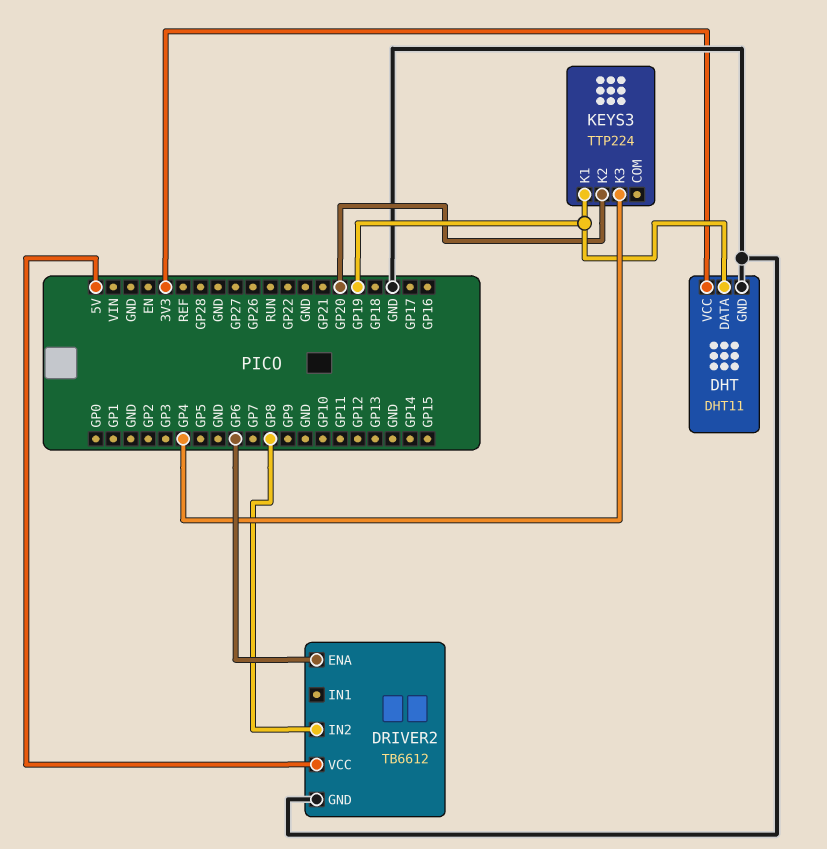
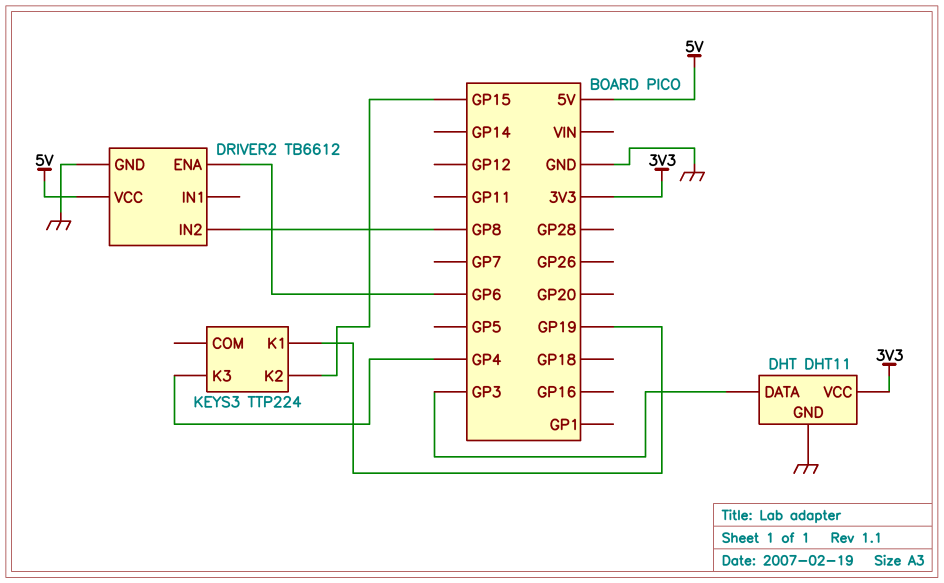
DHT pin DATA: GP19 -> GP3
KEYS3 pin K2: GP20 -> GP15

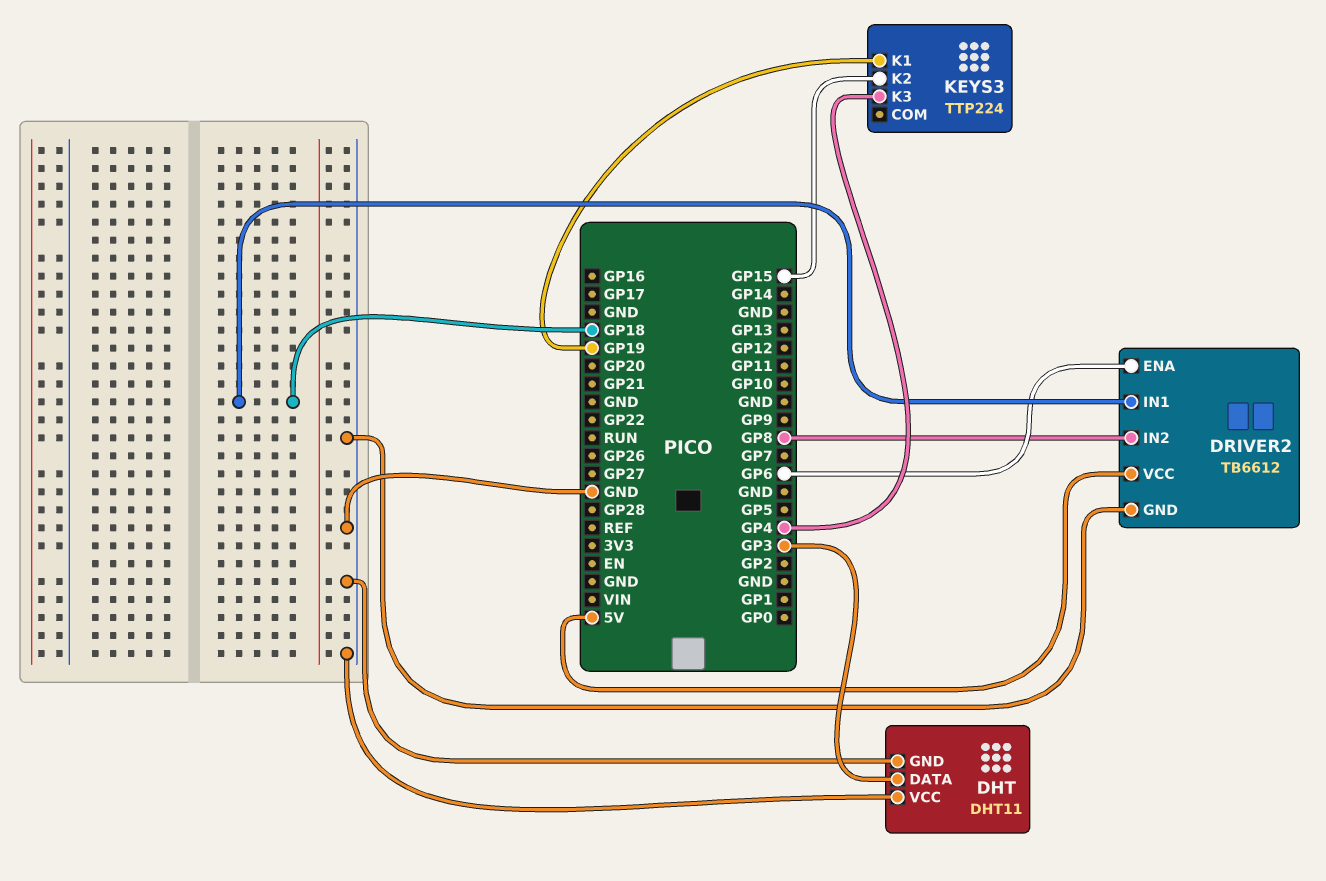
DHT pin VCC: 3V3 -> GND
DRIVER2 pin IN1: none -> GP18

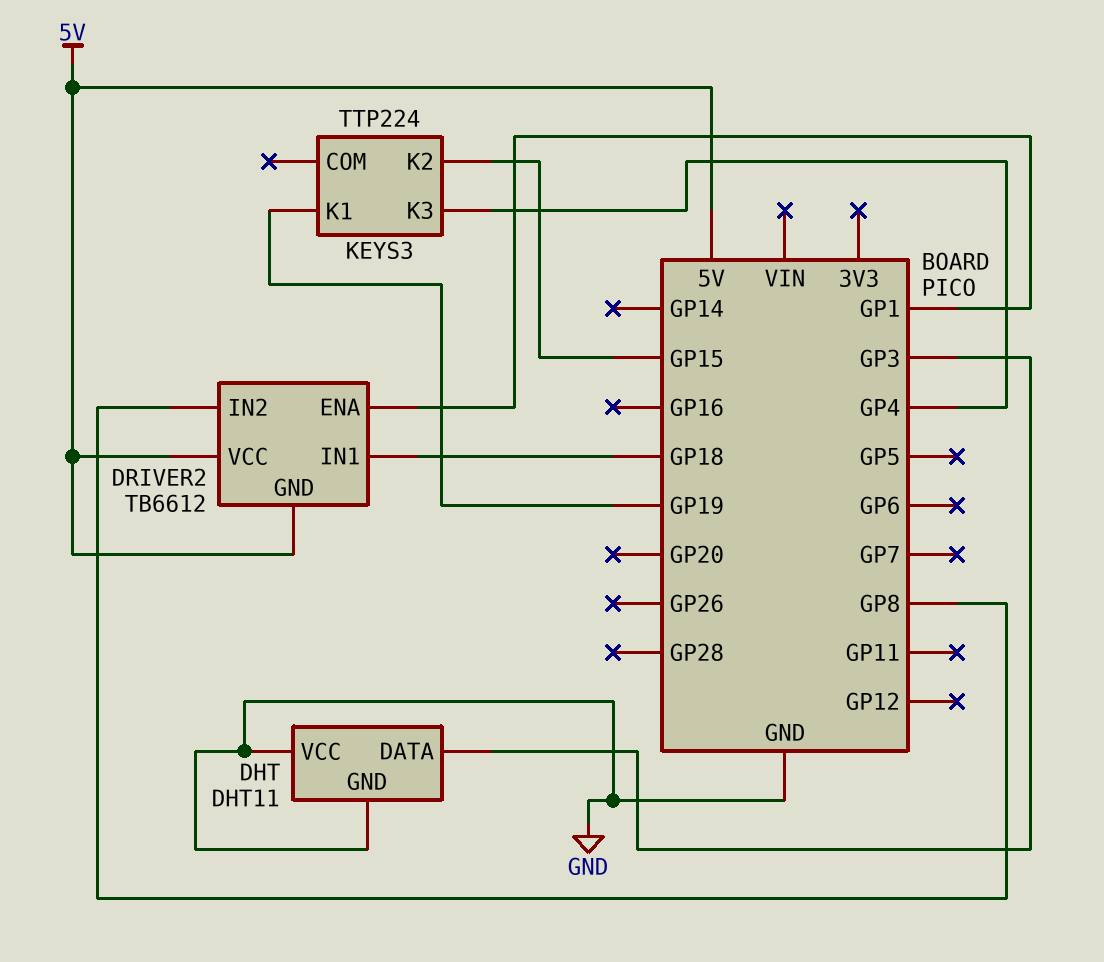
DRIVER2 pin ENA: GP6 -> GP1
DRIVER2 pin GND: GND -> 5V

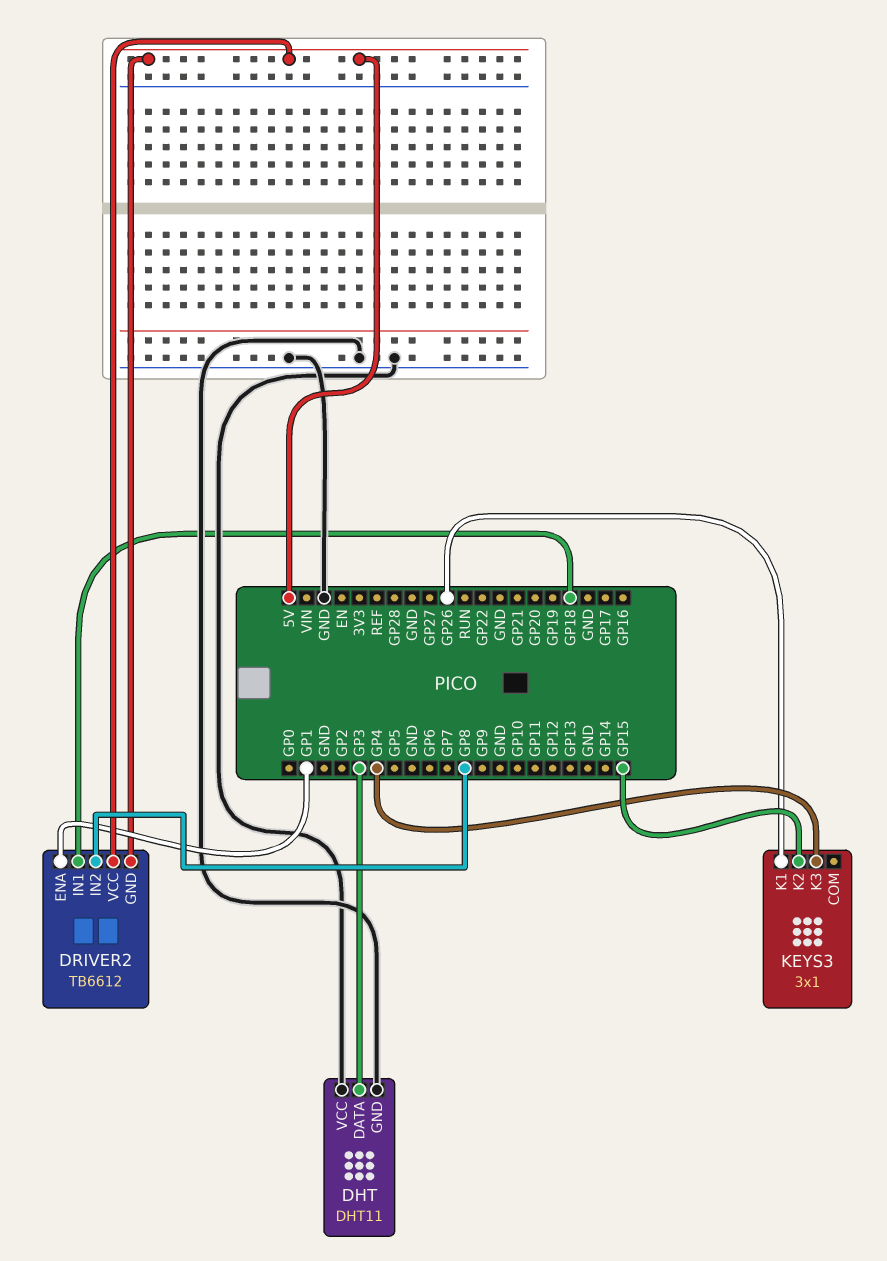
KEYS3: TTP224 -> 3x1
KEYS3 pin K1: GP19 -> GP26

